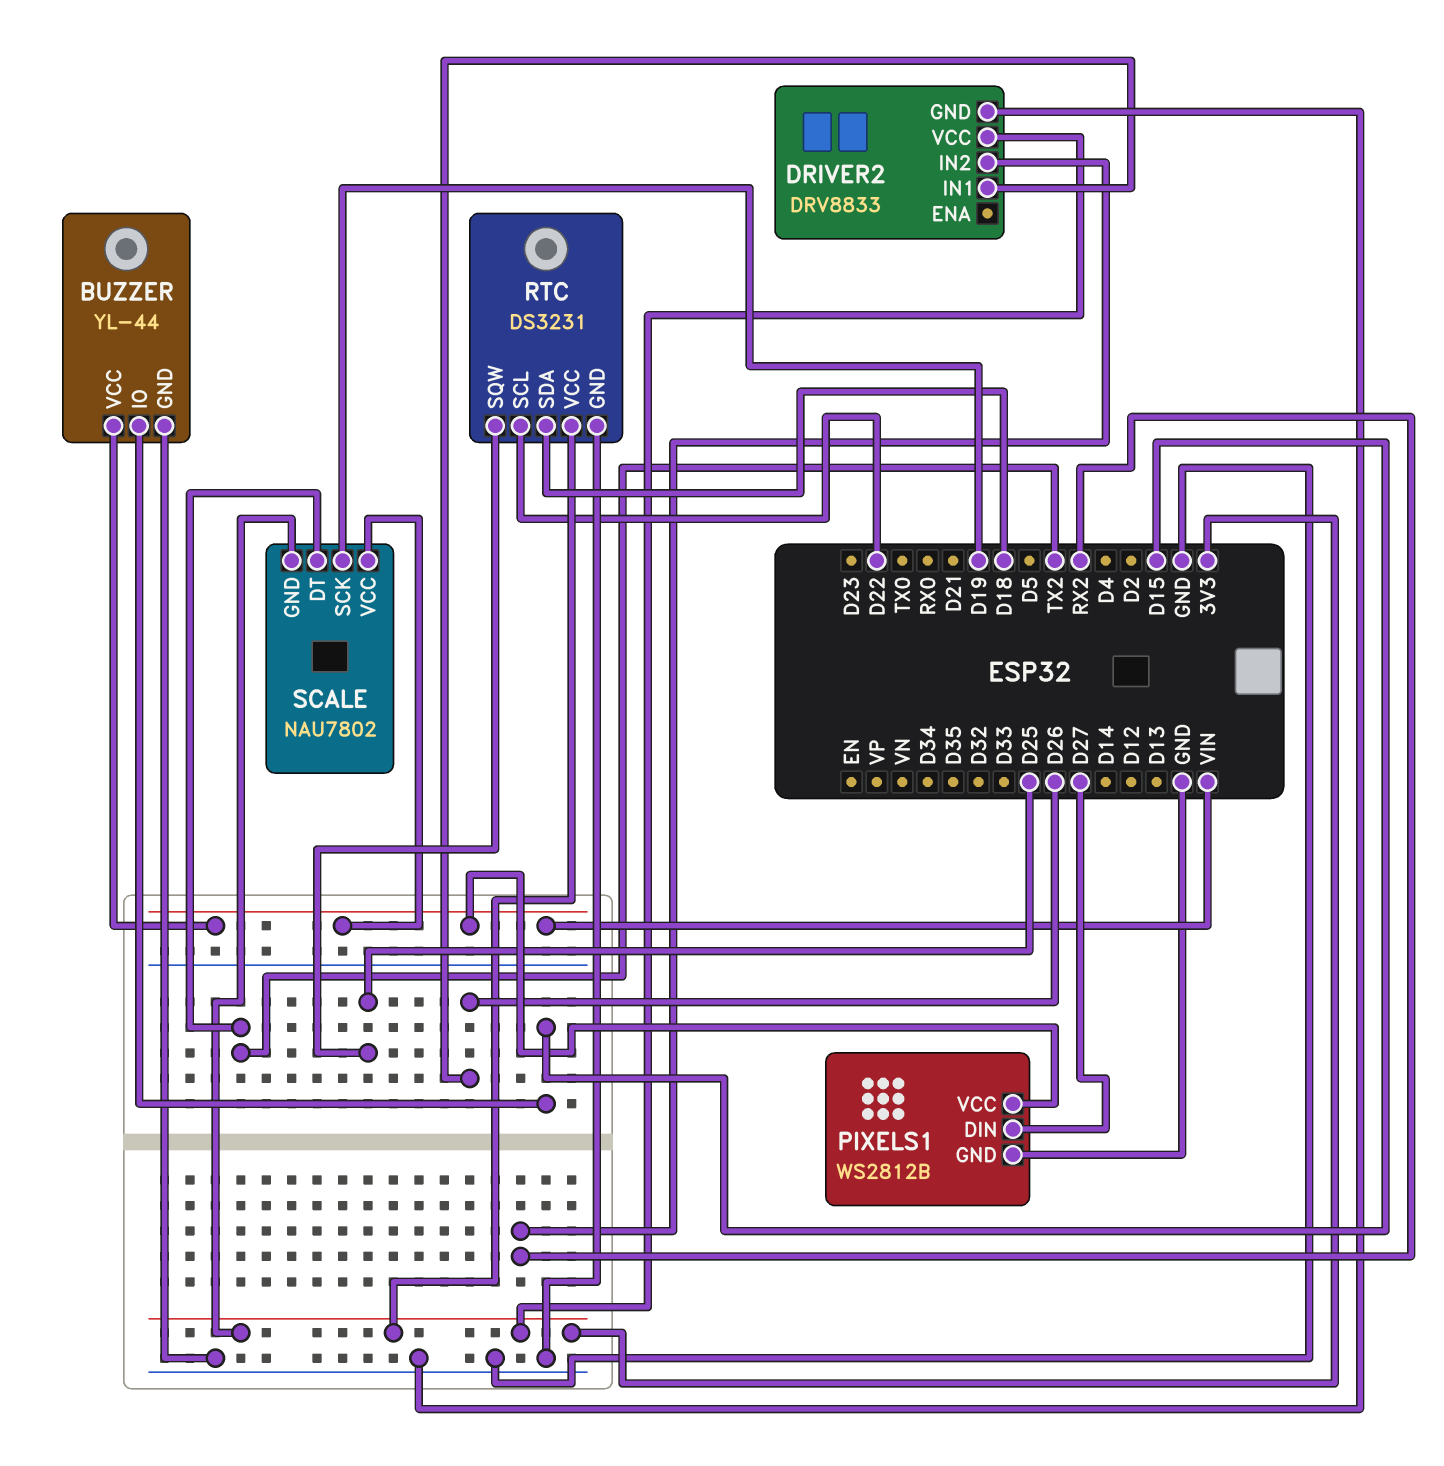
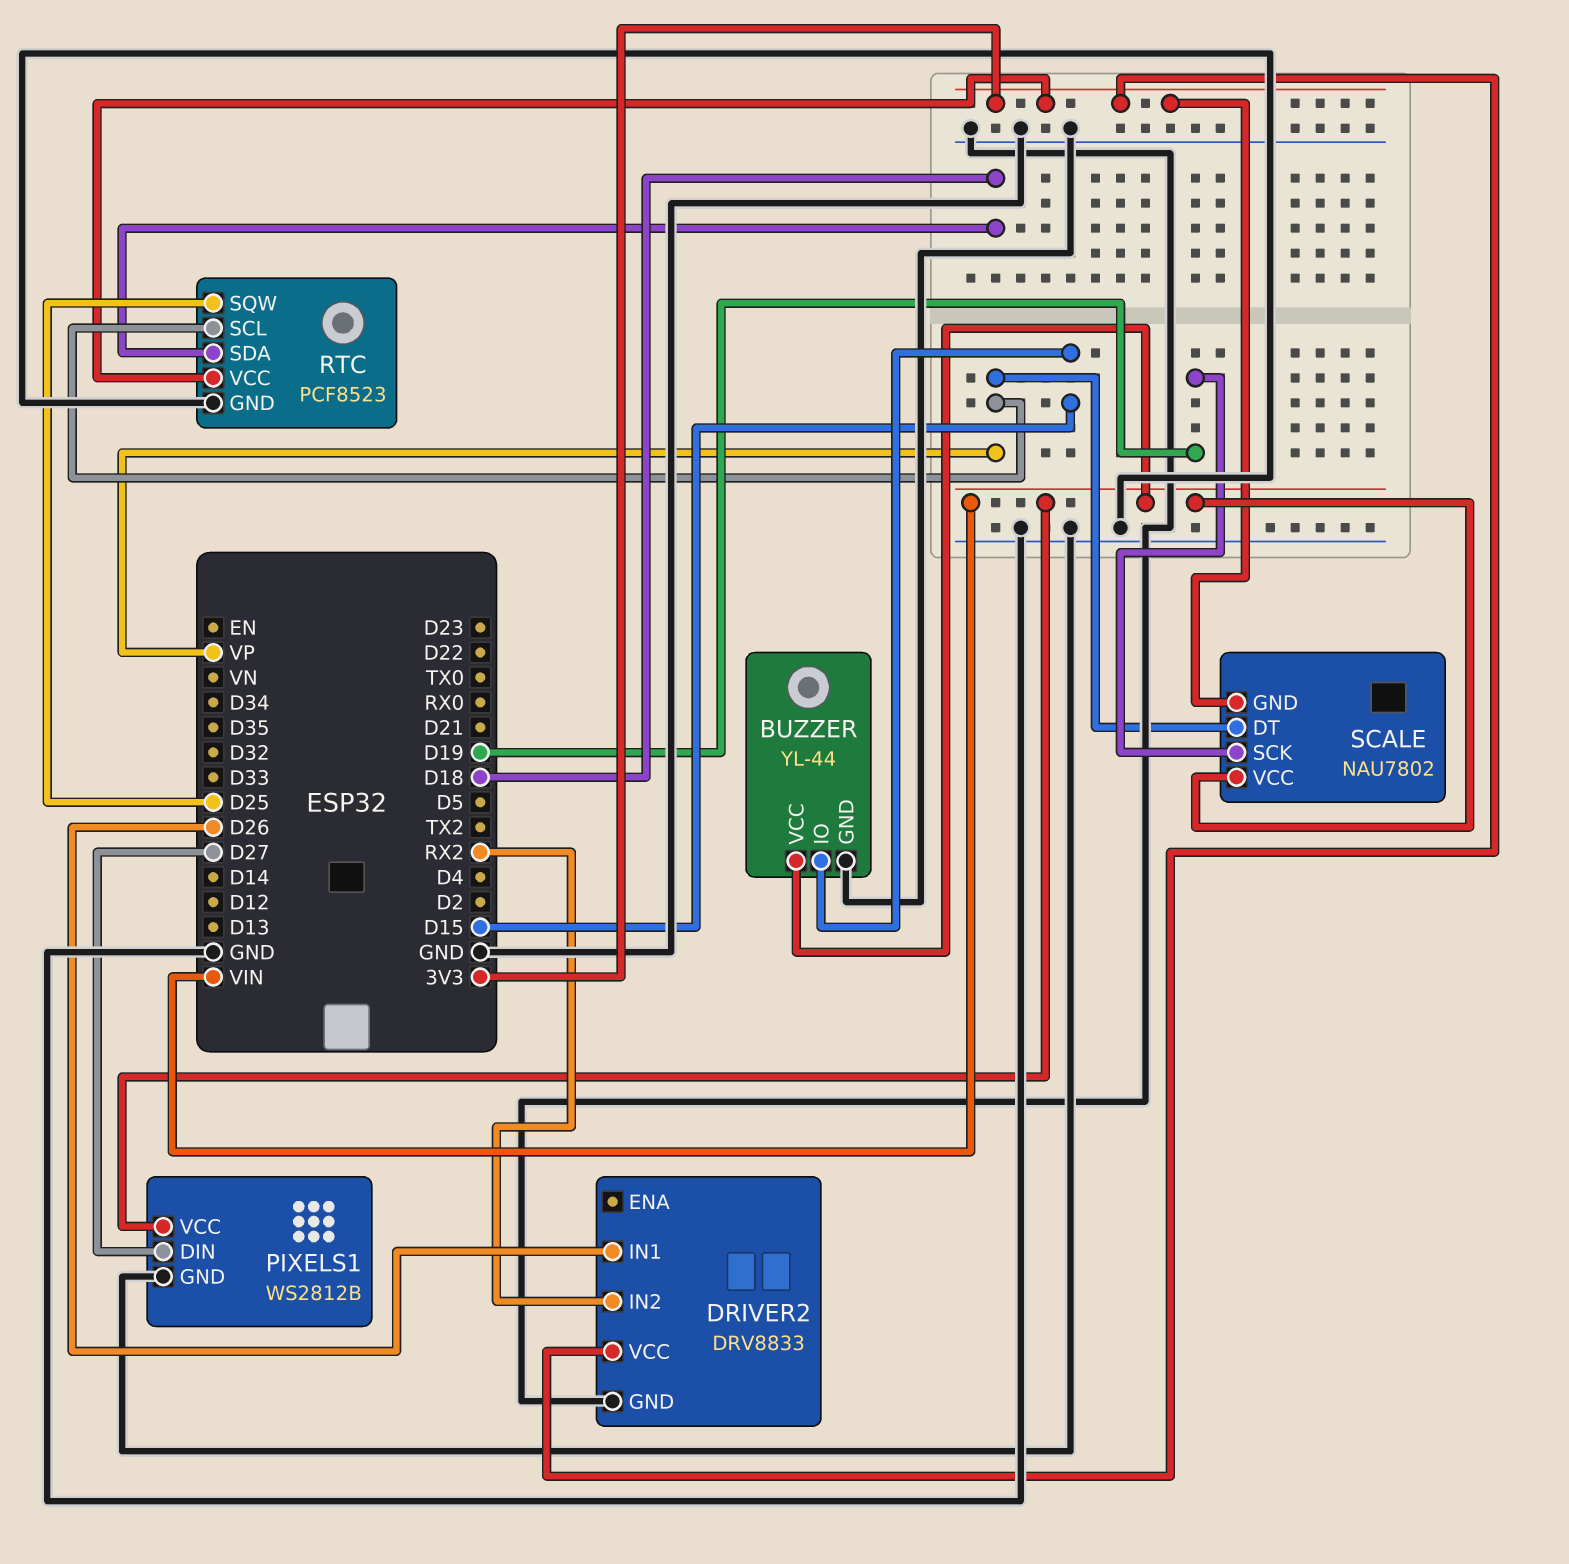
RTC: DS3231 -> PCF8523
RTC pin SCL: D22 -> VP
SCALE pin DT: TX2 -> VP

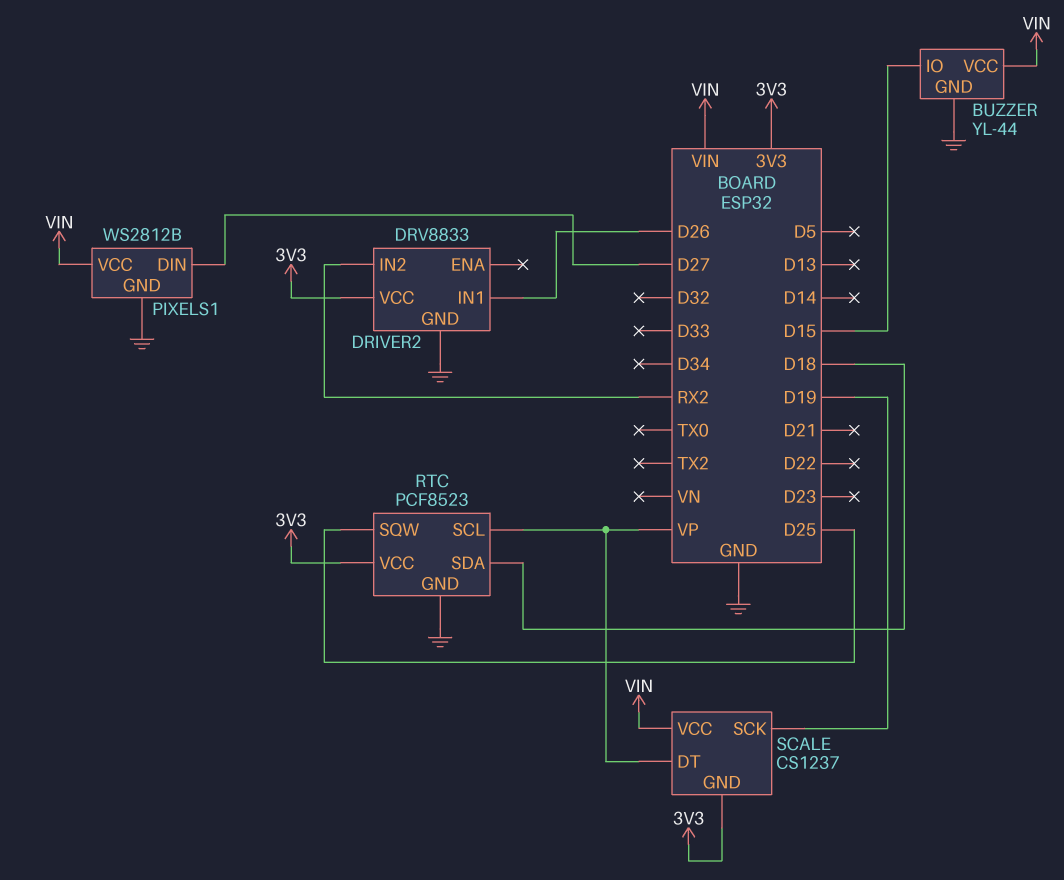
SCALE: NAU7802 -> CS1237

